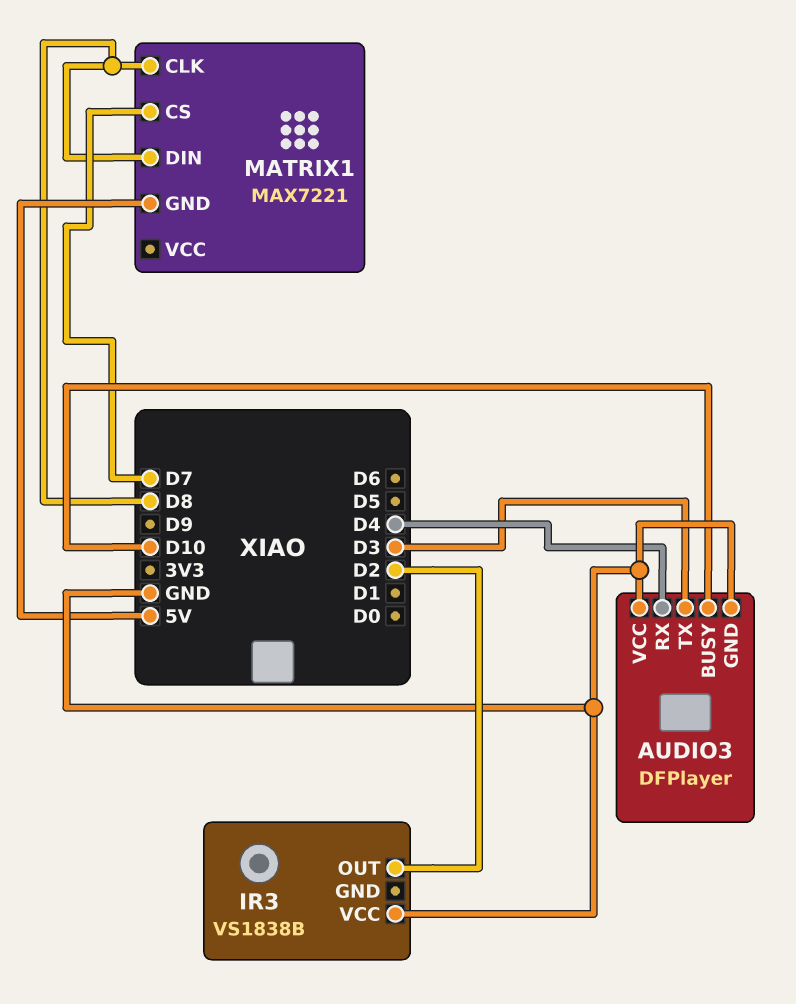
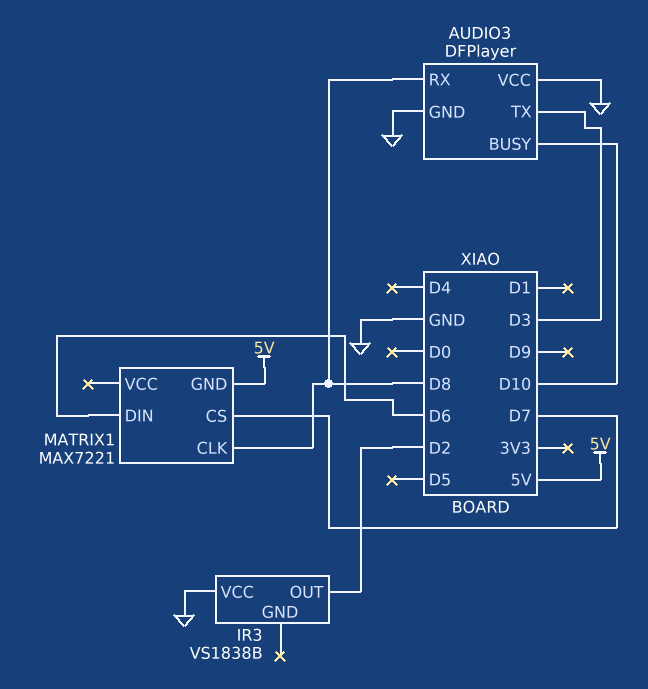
AUDIO3 pin RX: D4 -> D8
MATRIX1 pin DIN: D8 -> D6

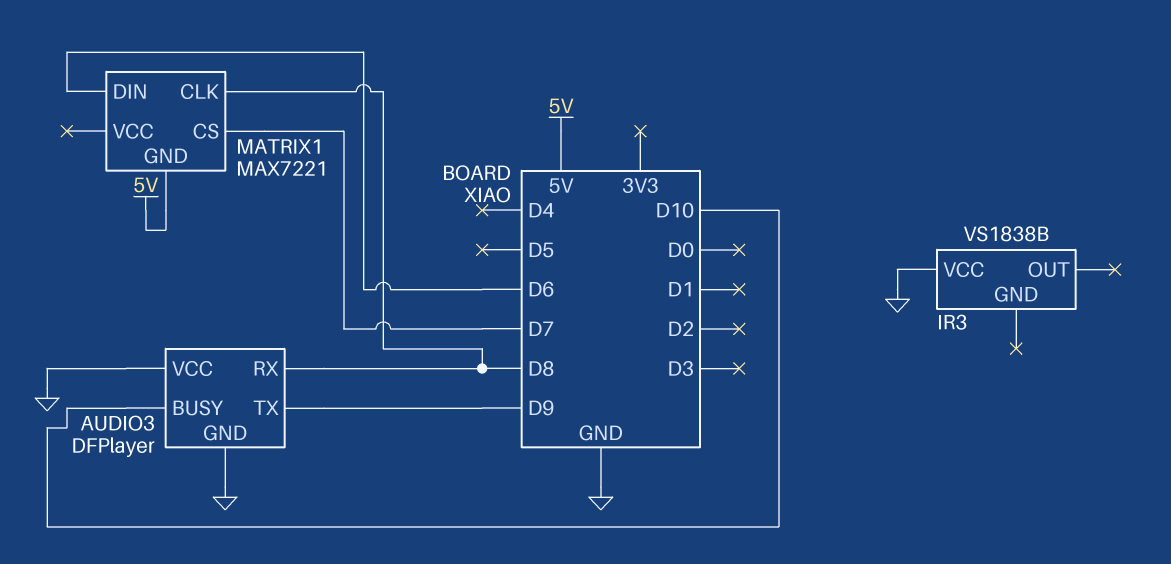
AUDIO3 pin TX: D3 -> D9
IR3 pin OUT: D2 -> none

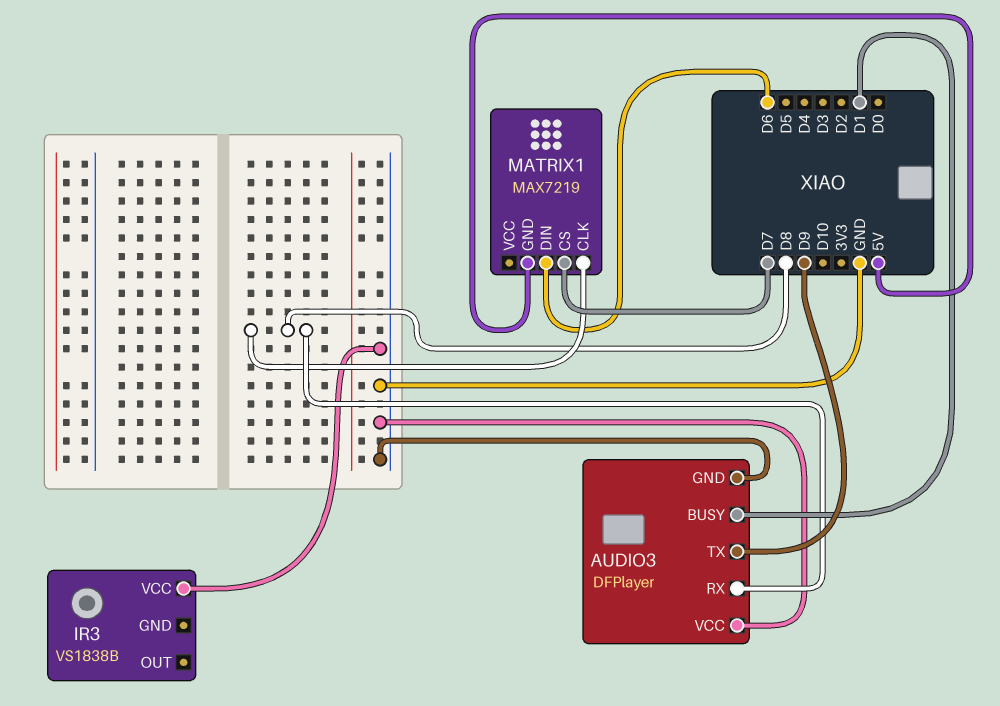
AUDIO3 pin BUSY: D10 -> D1
MATRIX1: MAX7221 -> MAX7219

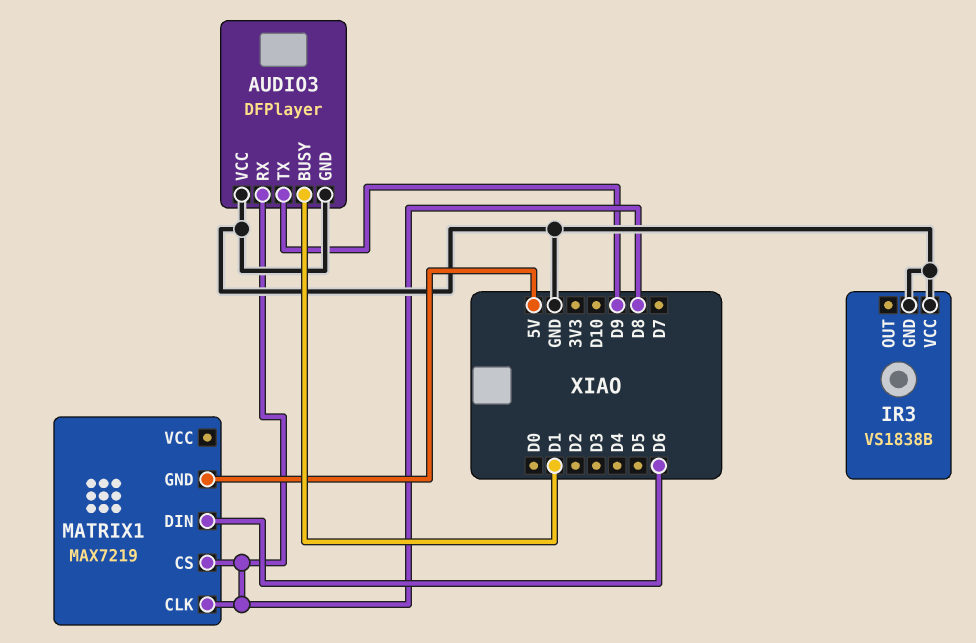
IR3 pin GND: none -> GND
MATRIX1 pin CS: D7 -> D8

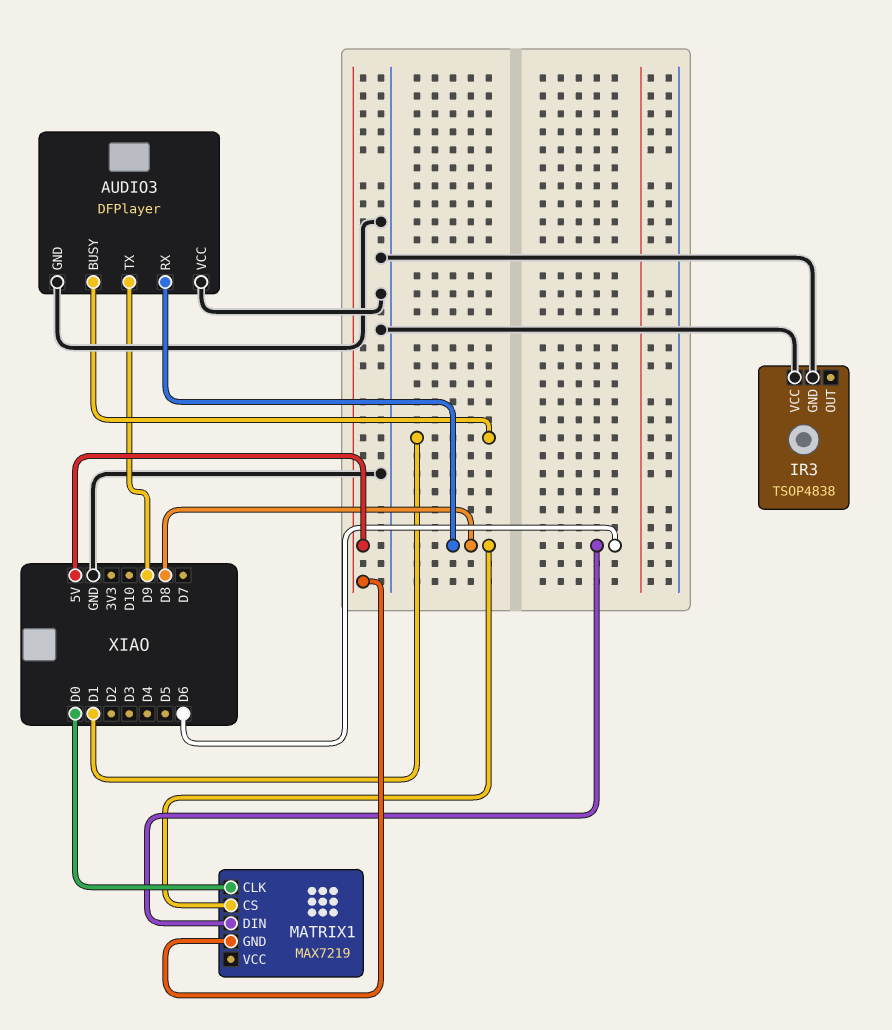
IR3: VS1838B -> TSOP4838
MATRIX1 pin CLK: D8 -> D0

